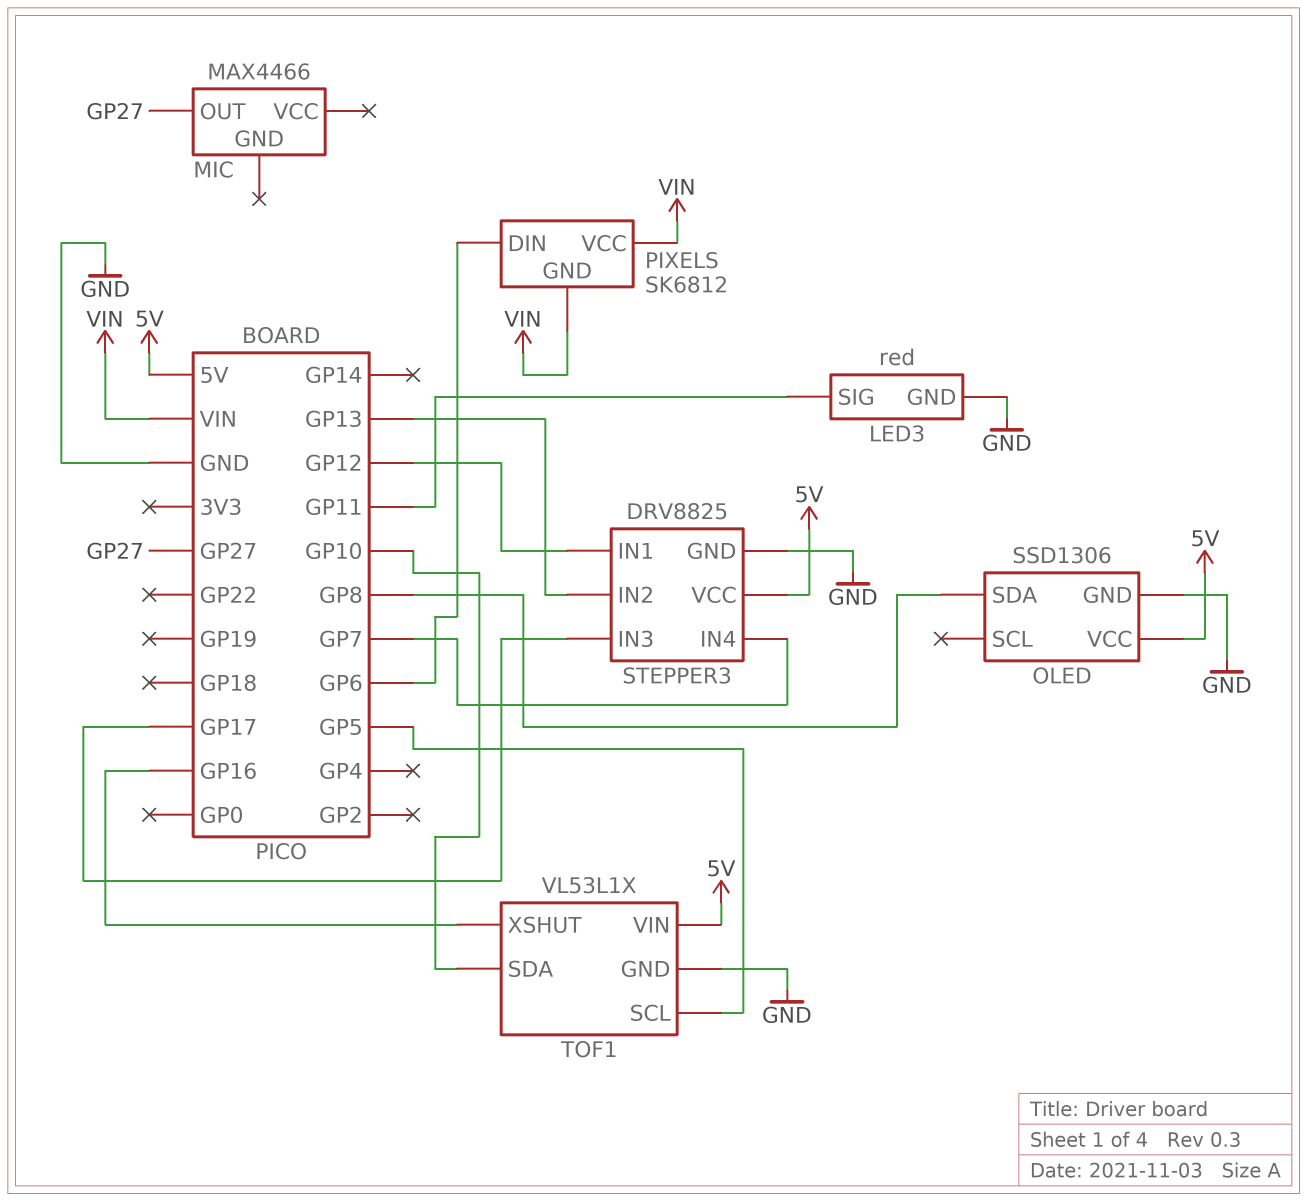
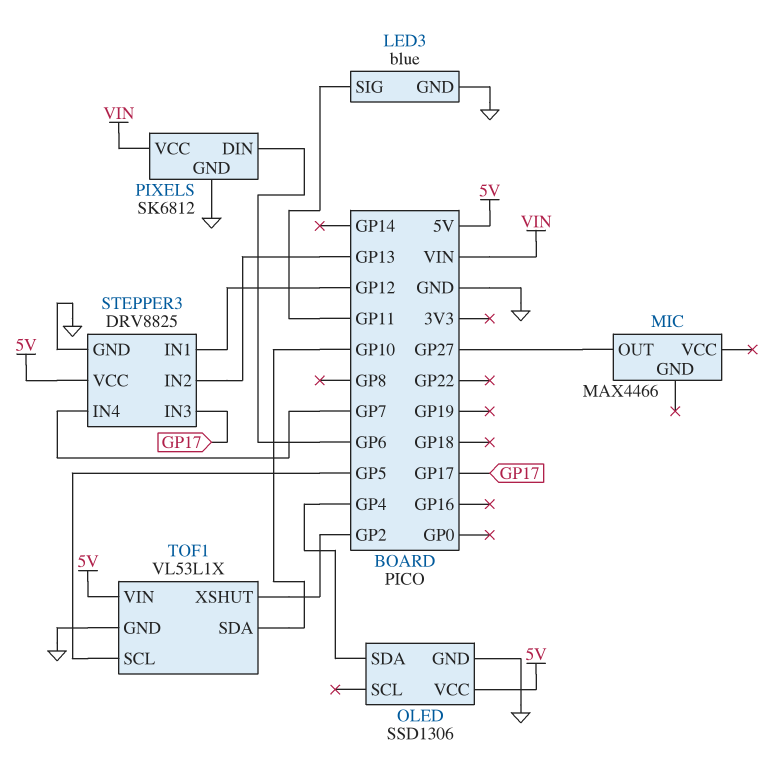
LED3: red -> blue
OLED pin SDA: GP8 -> GP4
PIXELS pin GND: VIN -> GND
TOF1 pin XSHUT: GP16 -> GP2

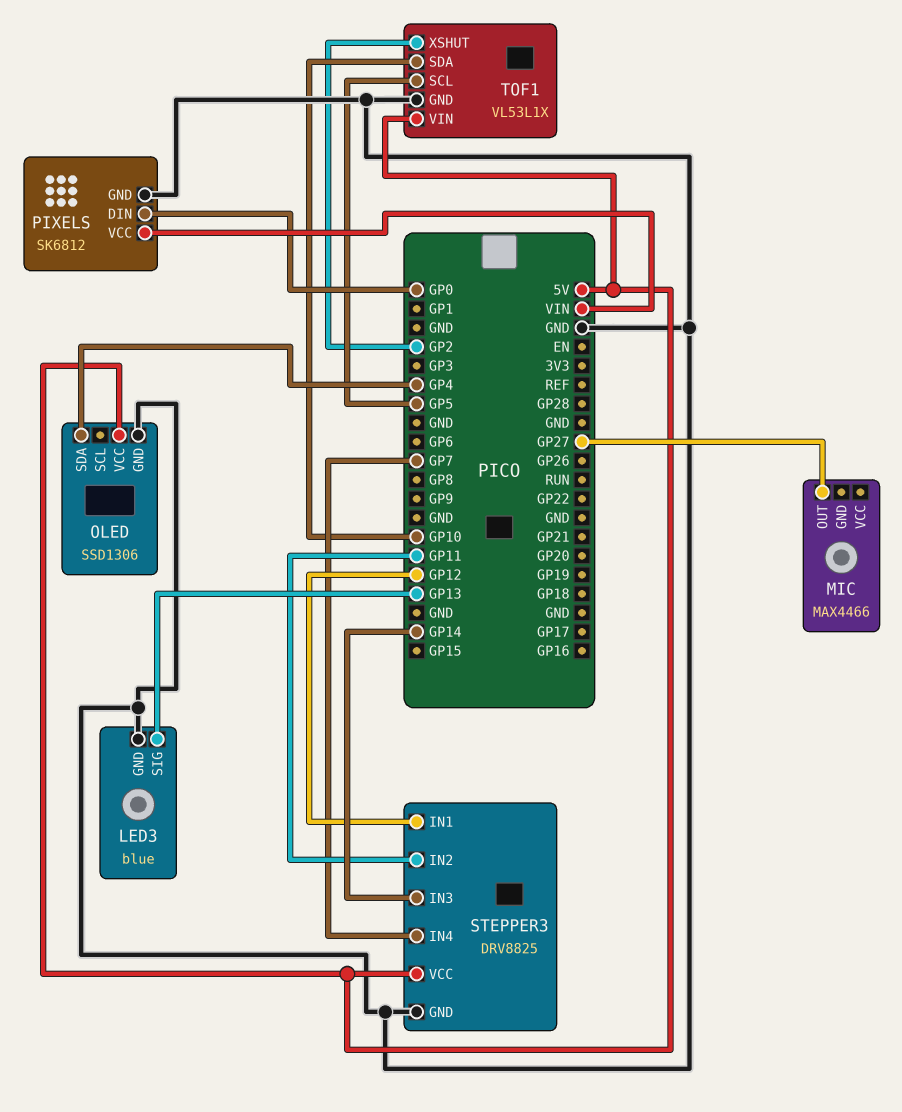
LED3 pin SIG: GP11 -> GP13
PIXELS pin DIN: GP6 -> GP0
STEPPER3 pin IN2: GP13 -> GP11
STEPPER3 pin IN3: GP17 -> GP14

